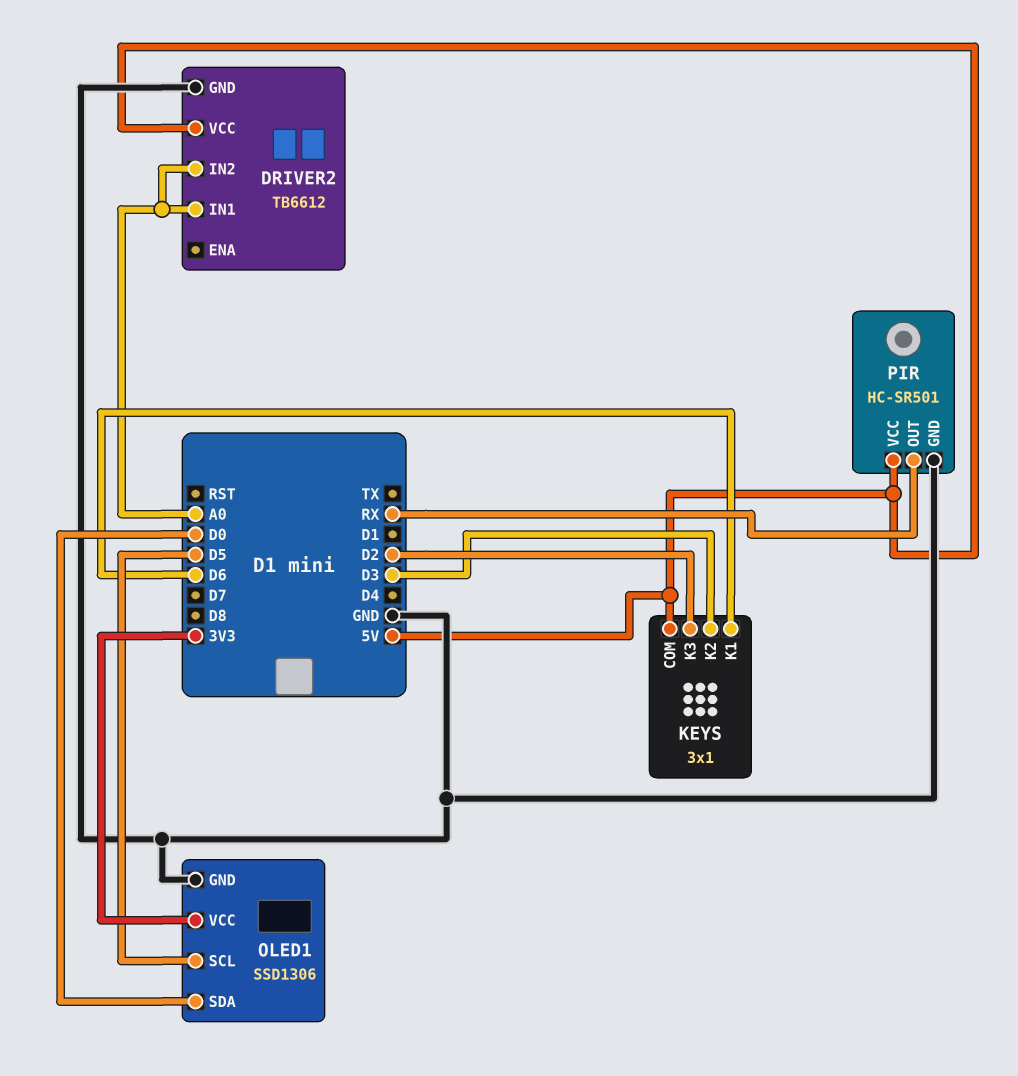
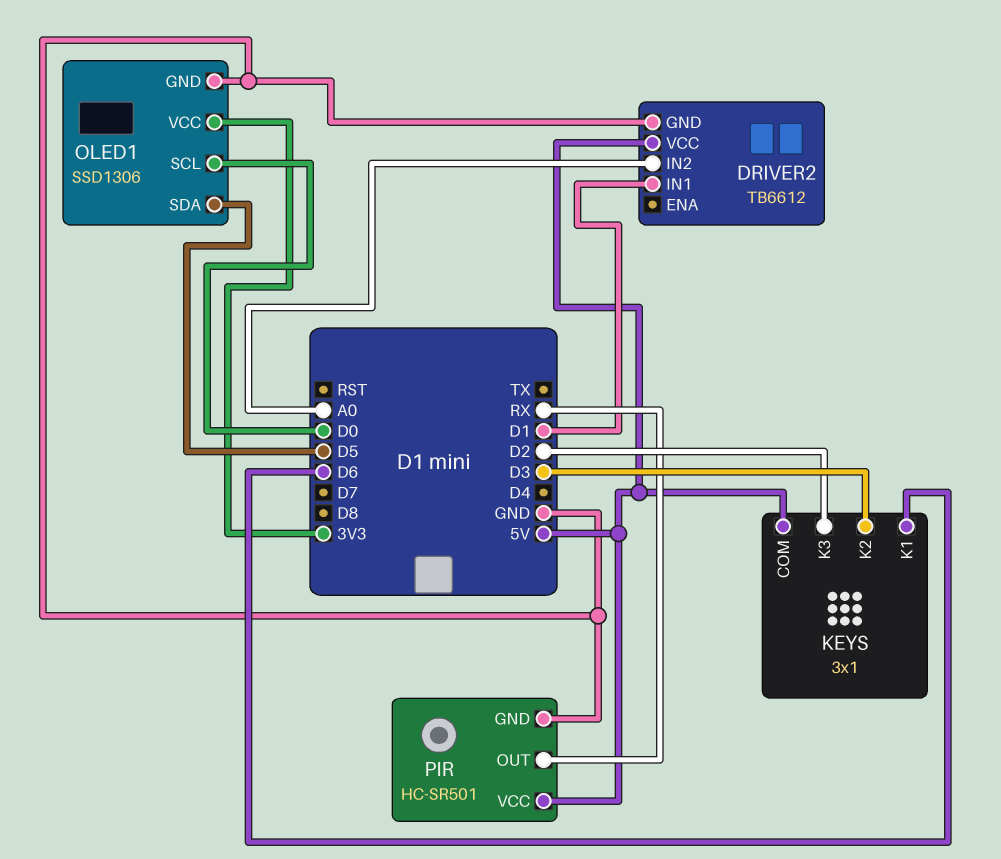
DRIVER2 pin IN1: A0 -> D1
OLED1 pin SCL: D5 -> D0
OLED1 pin SDA: D0 -> D5

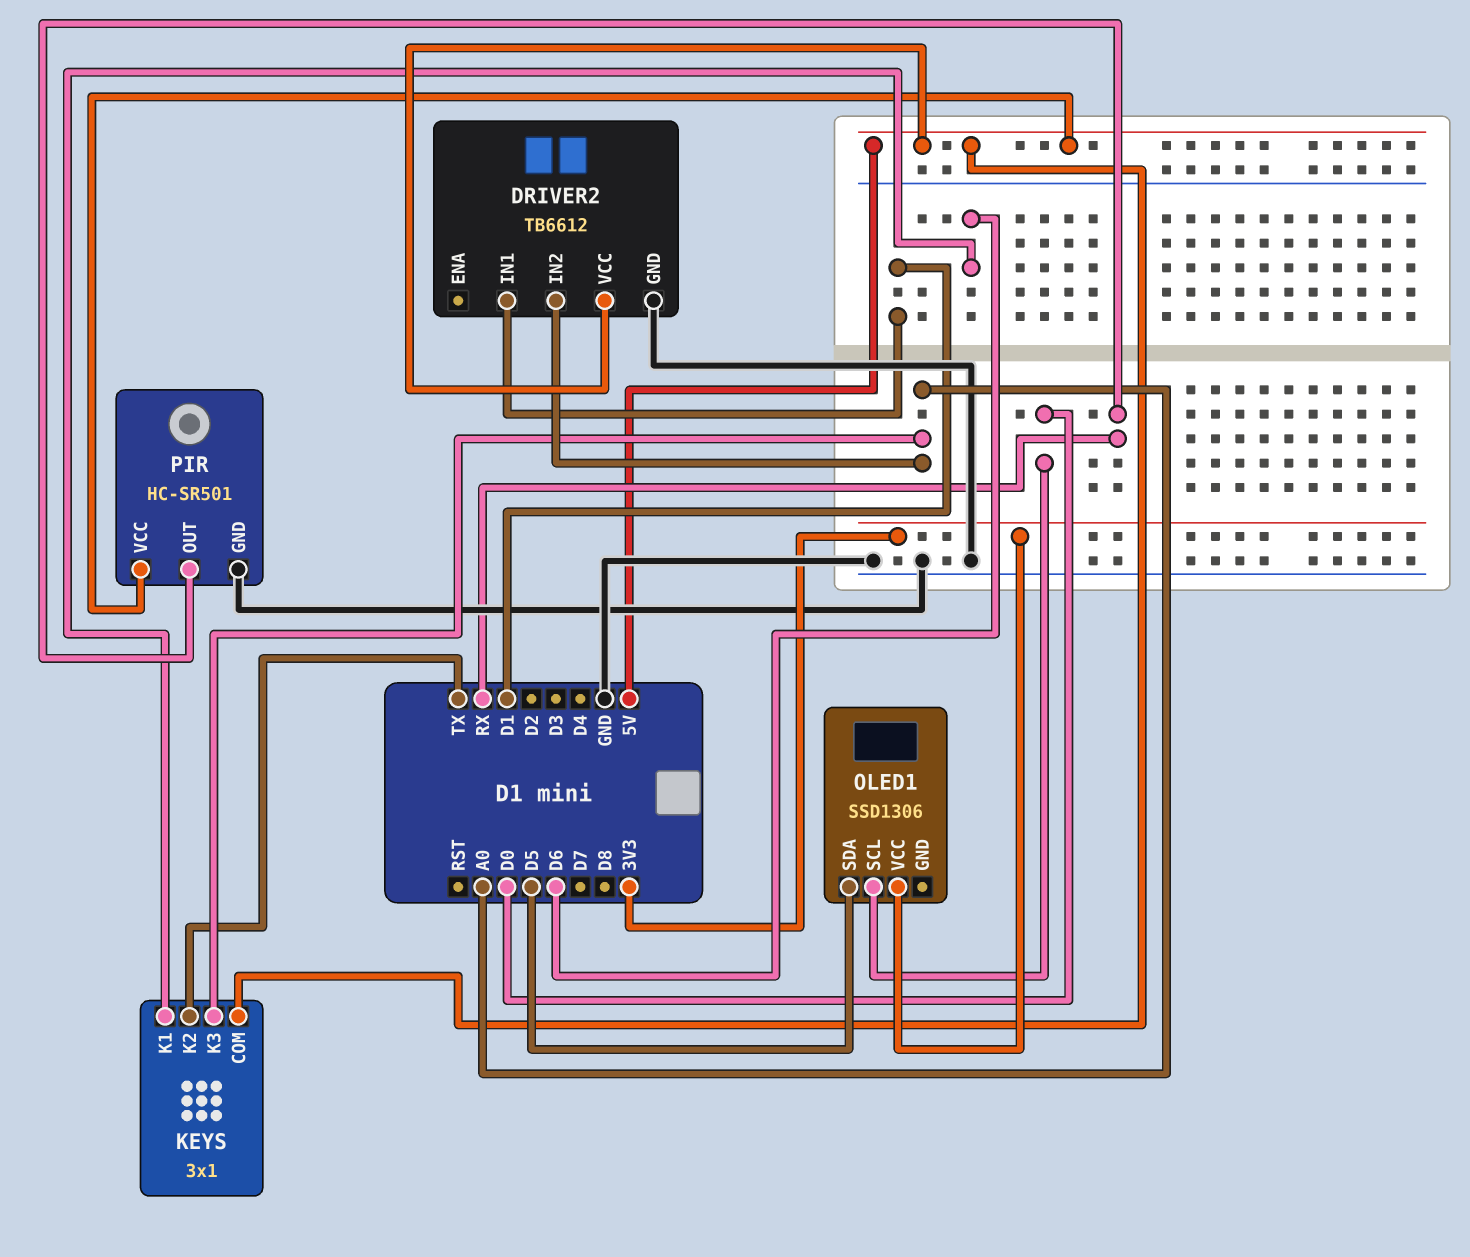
KEYS pin K2: D3 -> TX
KEYS pin K3: D2 -> A0
OLED1 pin GND: GND -> none

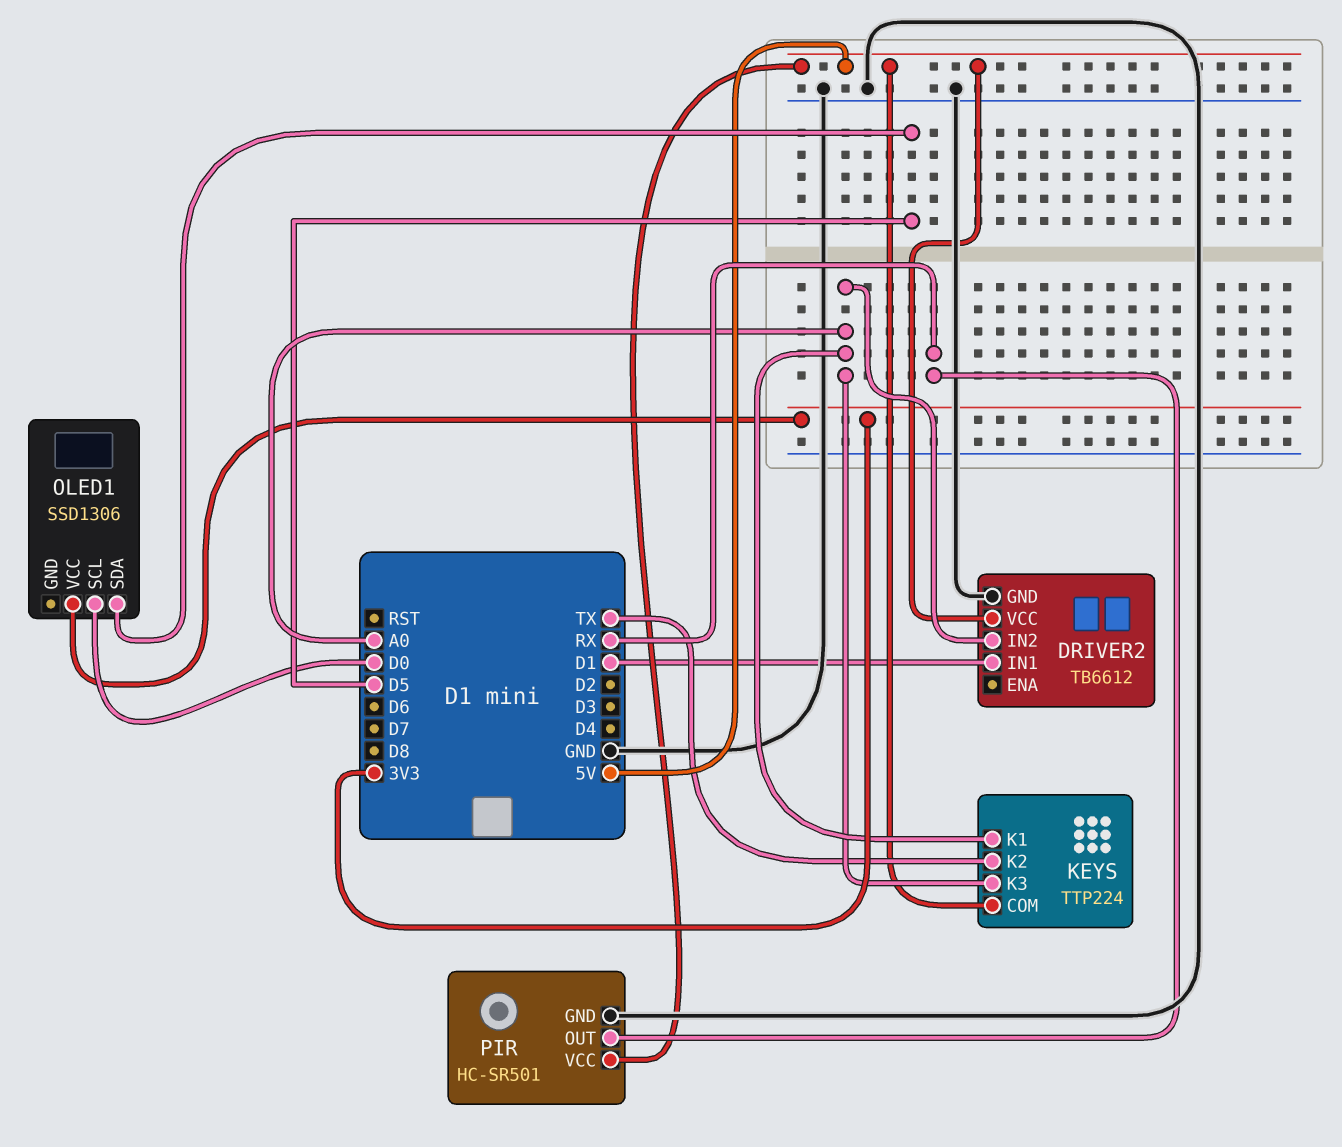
KEYS: 3x1 -> TTP224
KEYS pin K1: D6 -> A0

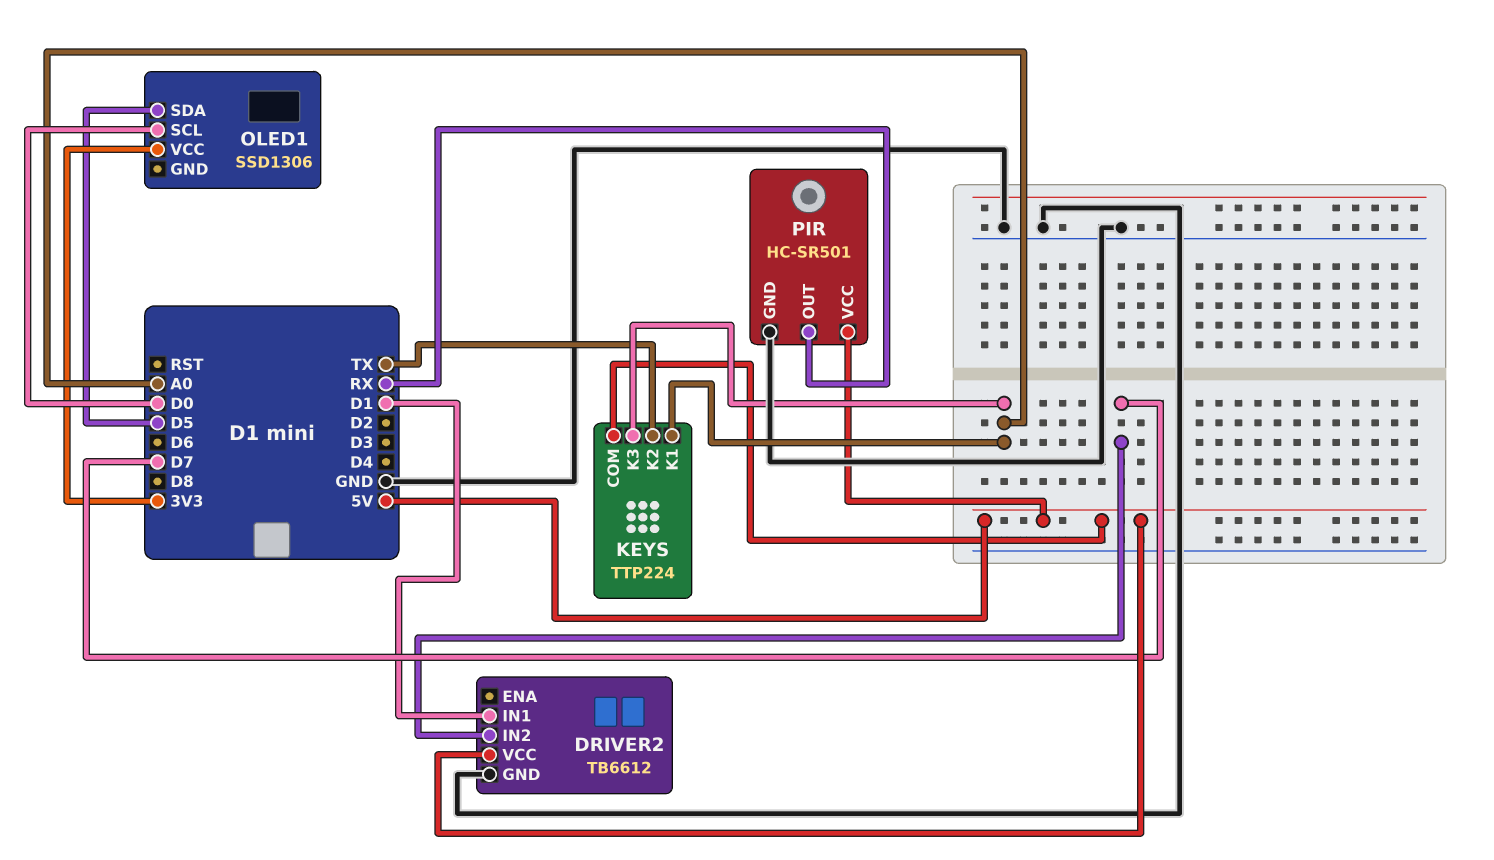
DRIVER2 pin IN2: A0 -> D7

